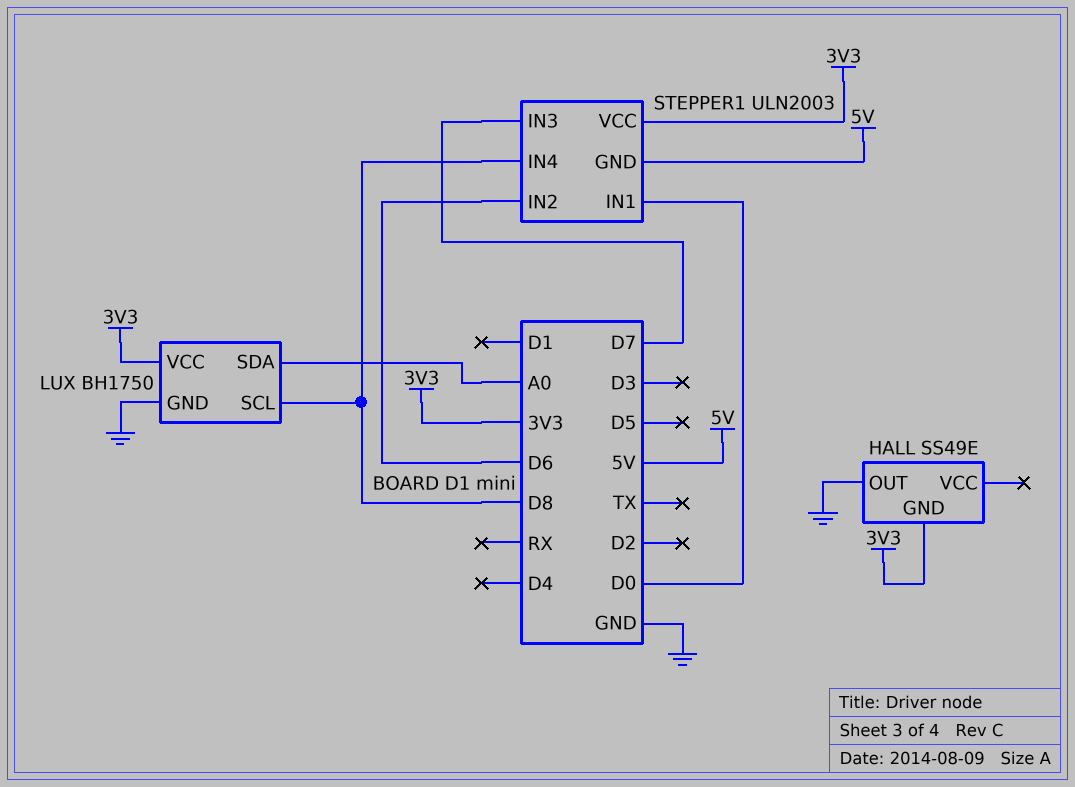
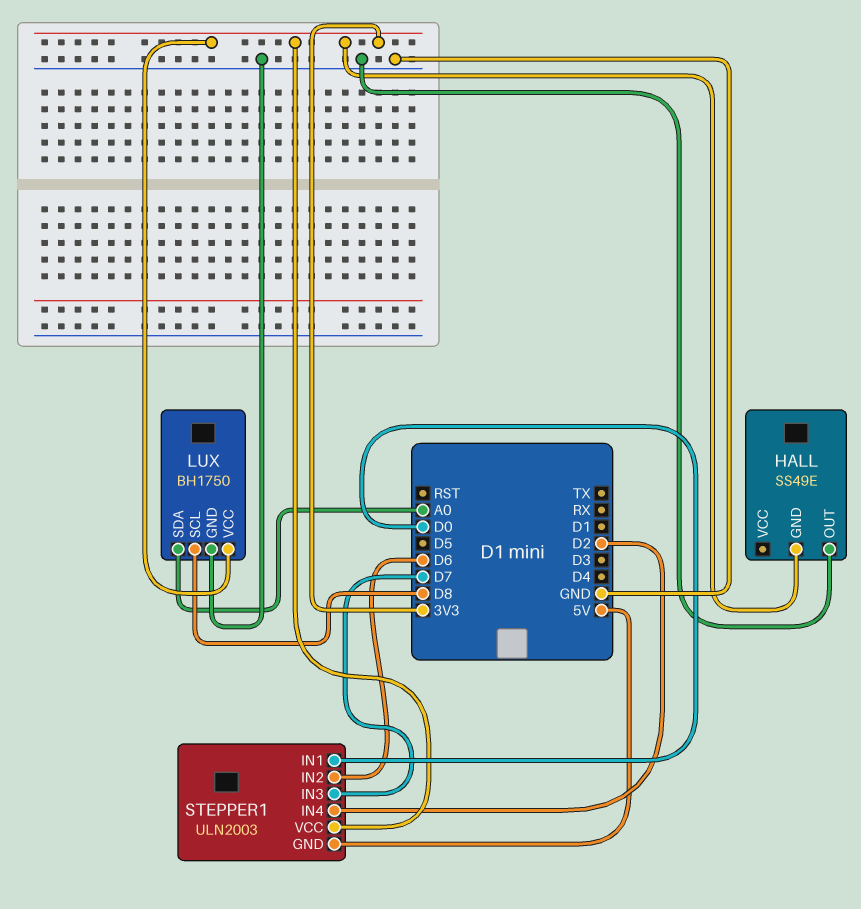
STEPPER1 pin IN4: D8 -> D2

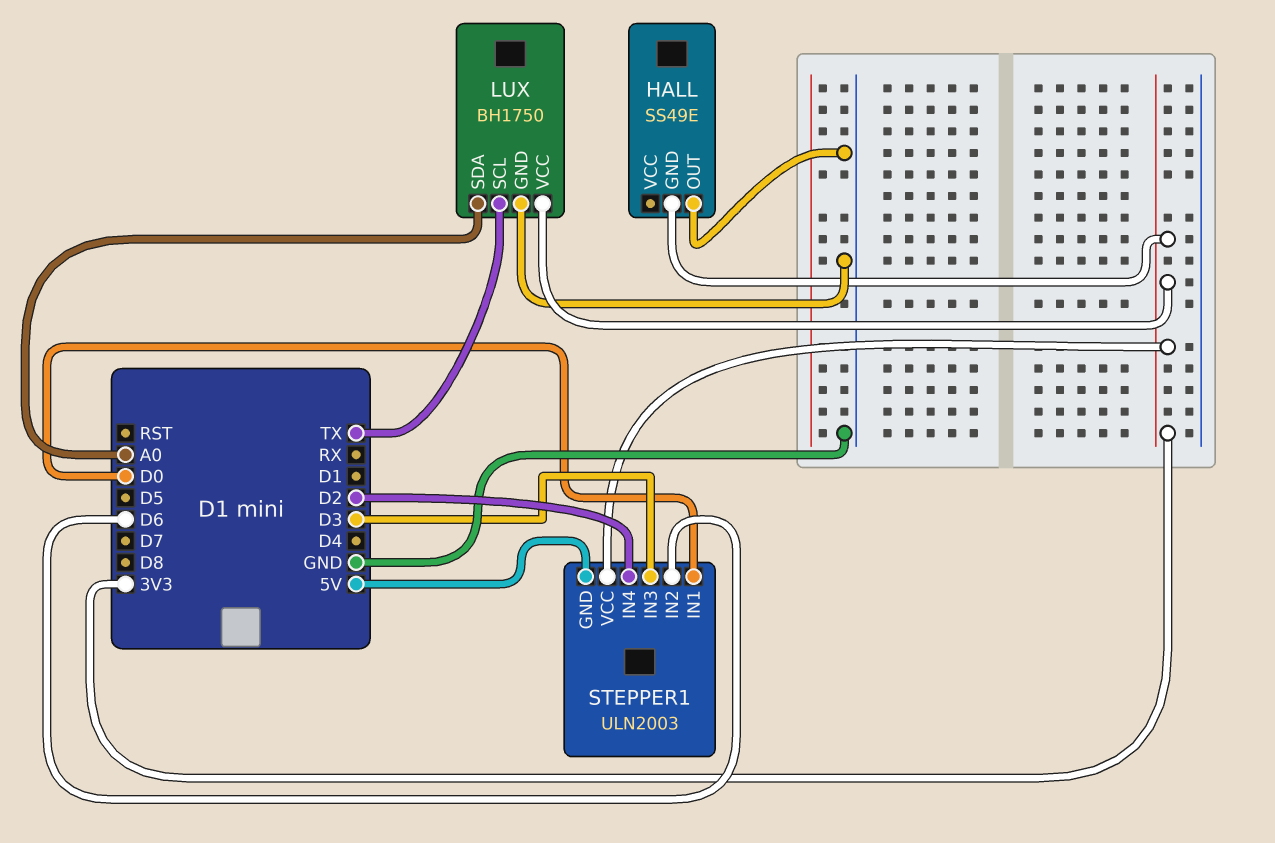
LUX pin SCL: D8 -> TX
STEPPER1 pin IN3: D7 -> D3

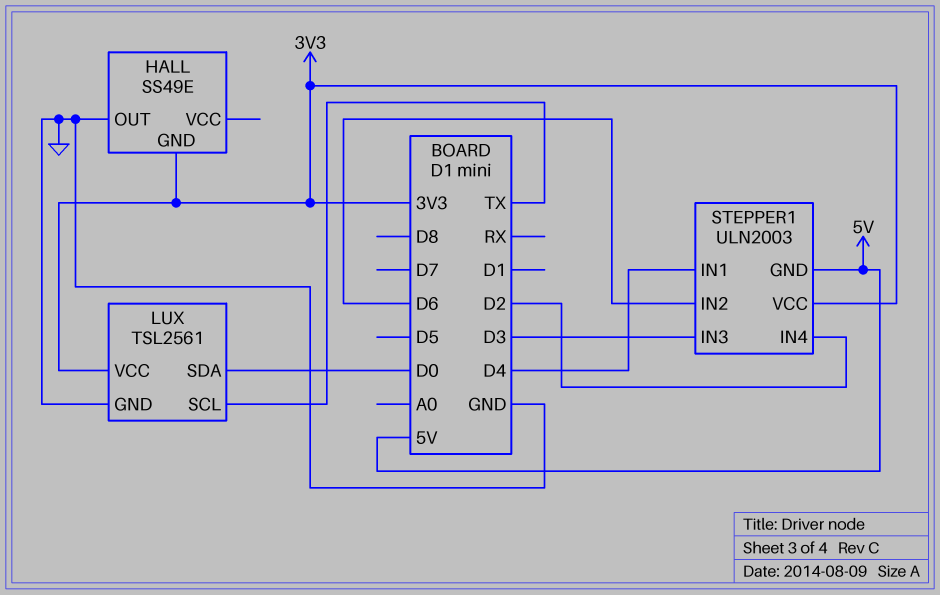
LUX: BH1750 -> TSL2561
LUX pin SDA: A0 -> D0
STEPPER1 pin IN1: D0 -> D4

